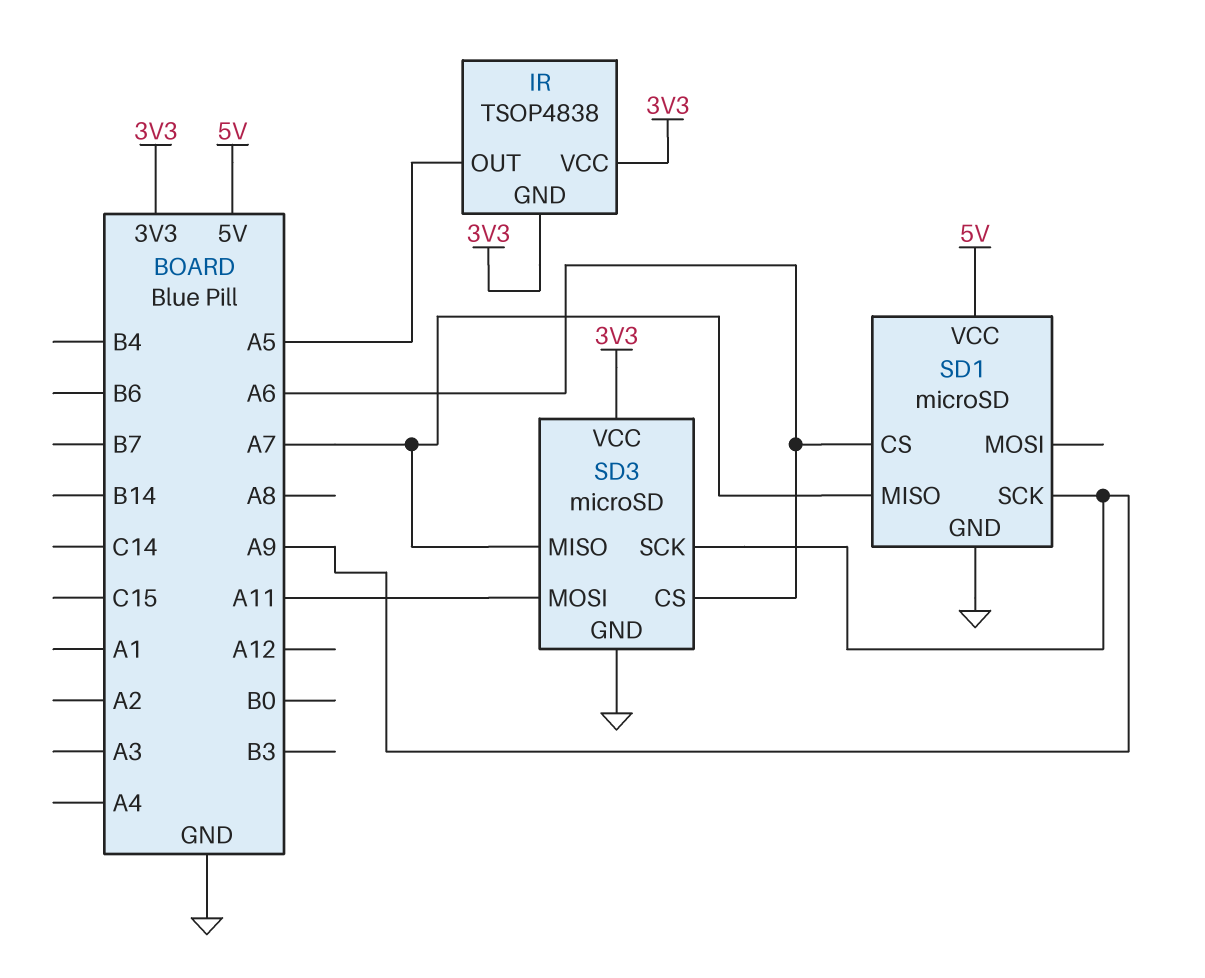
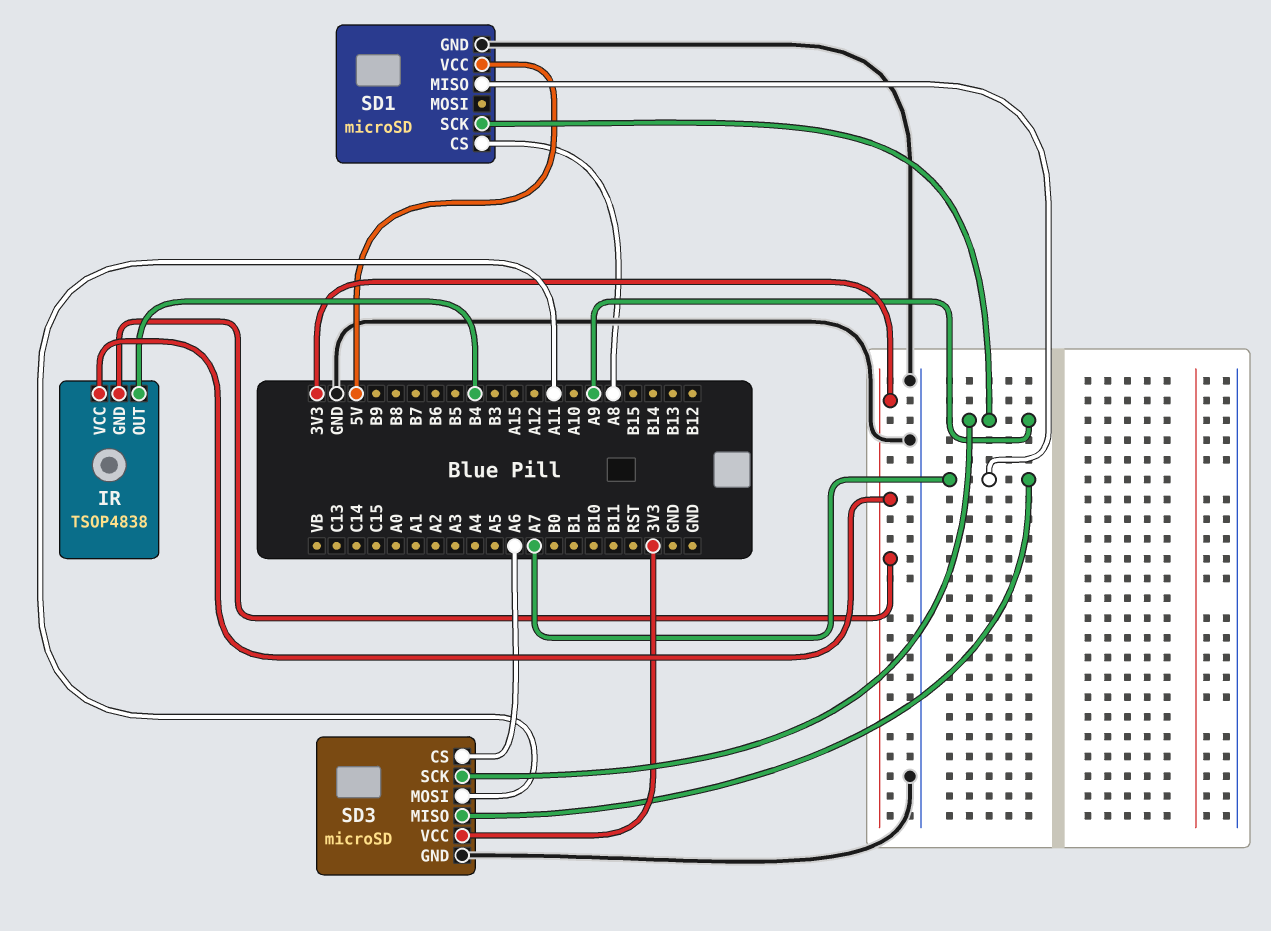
IR pin OUT: A5 -> B4
SD1 pin CS: A6 -> A8

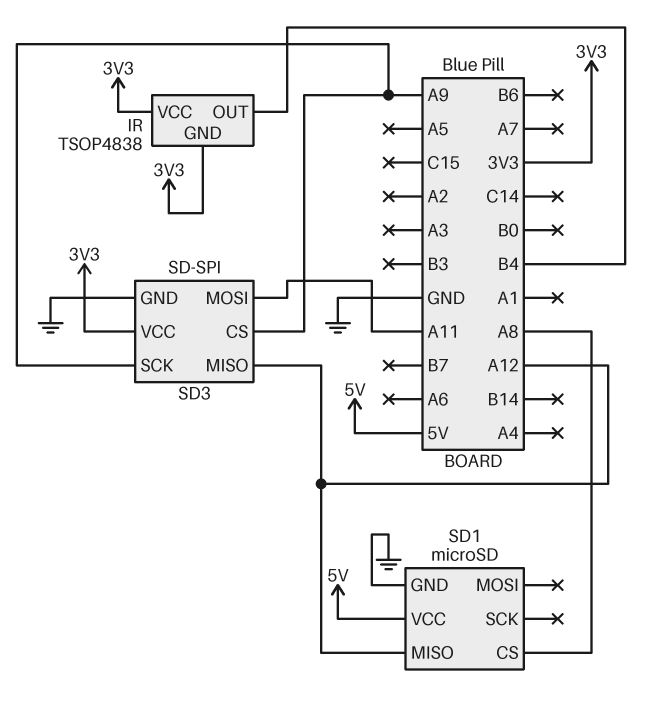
SD1 pin MISO: A7 -> A12
SD1 pin SCK: A9 -> none
SD3: microSD -> SD-SPI
SD3 pin CS: A6 -> A9
SD3 pin MISO: A7 -> A12

